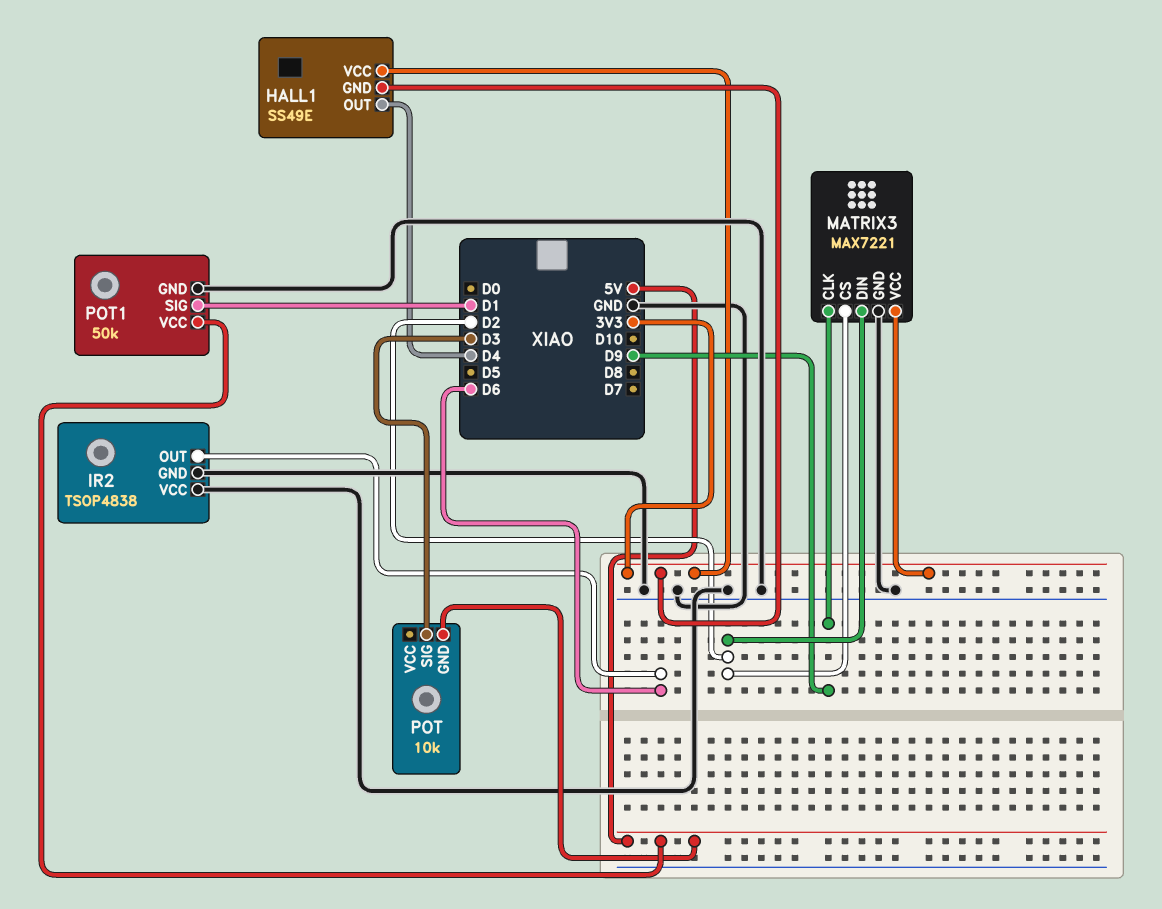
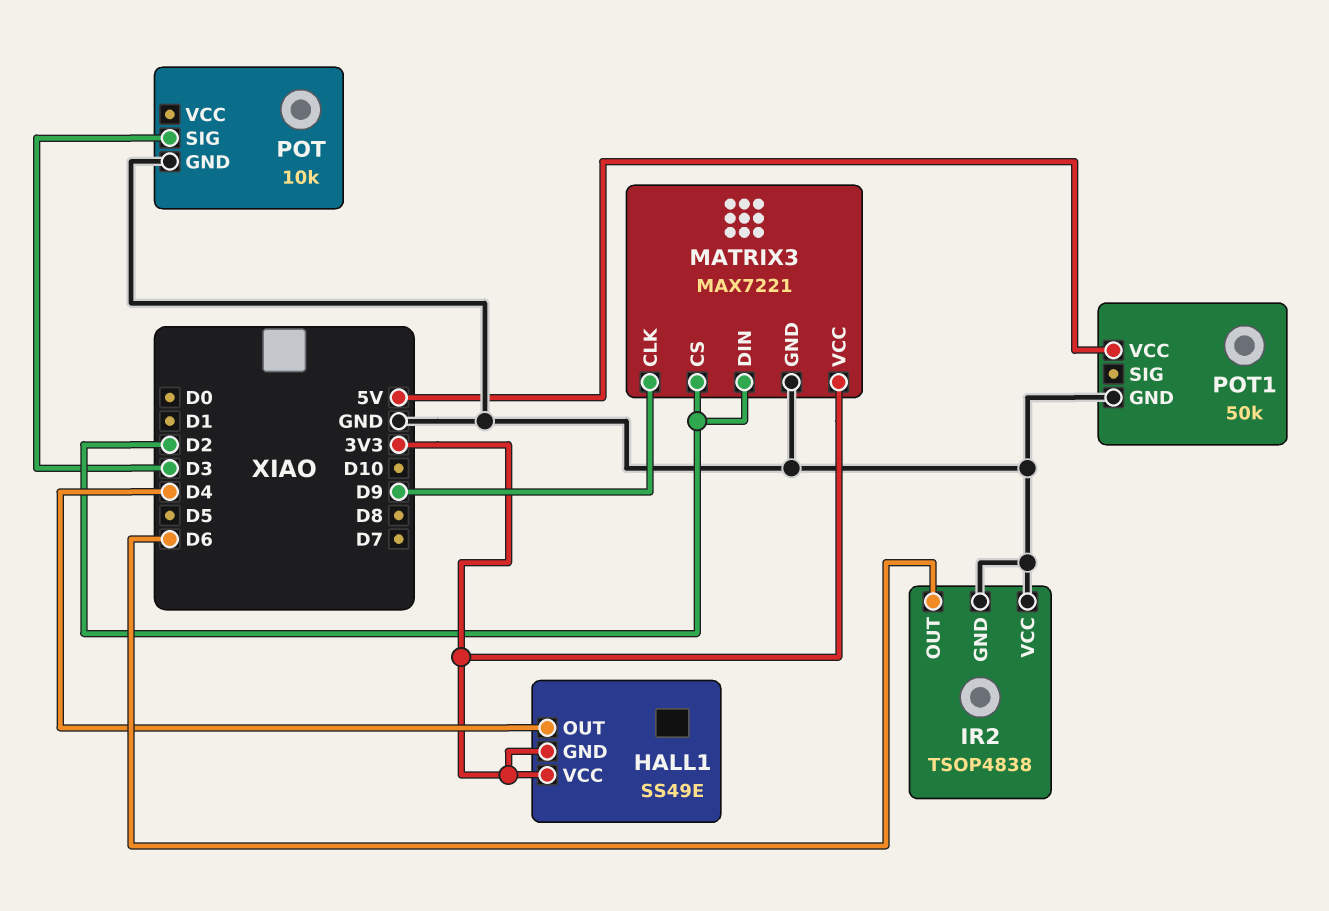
POT pin GND: 5V -> GND
POT1 pin SIG: D1 -> none

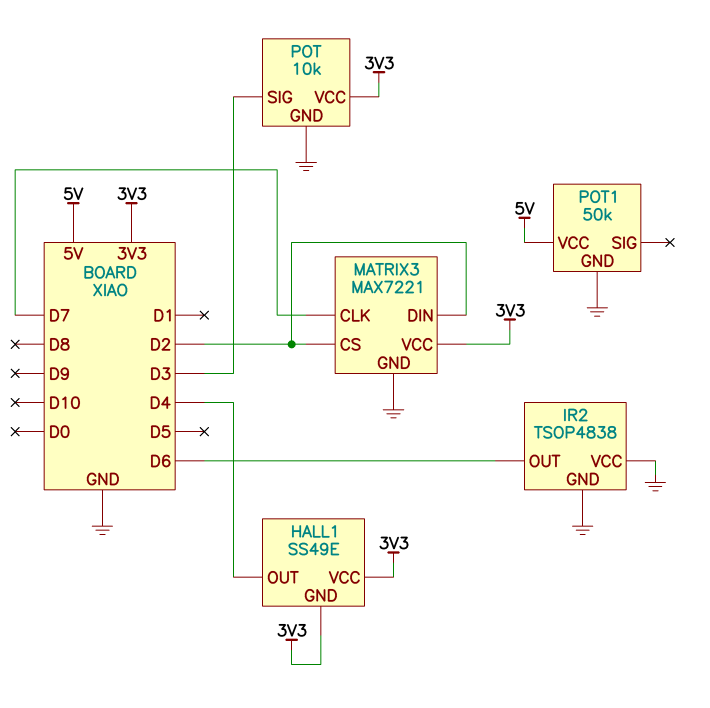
MATRIX3 pin CLK: D9 -> D7
POT pin VCC: none -> 3V3

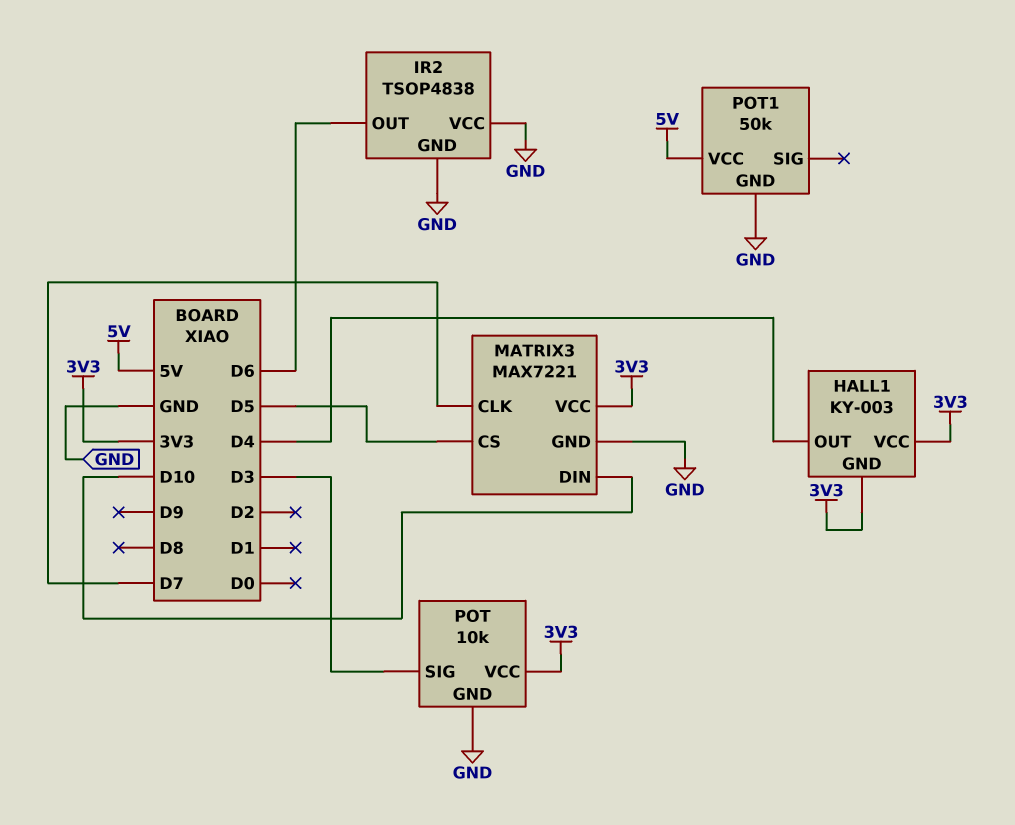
HALL1: SS49E -> KY-003
MATRIX3 pin CS: D2 -> D5
MATRIX3 pin DIN: D2 -> D10

